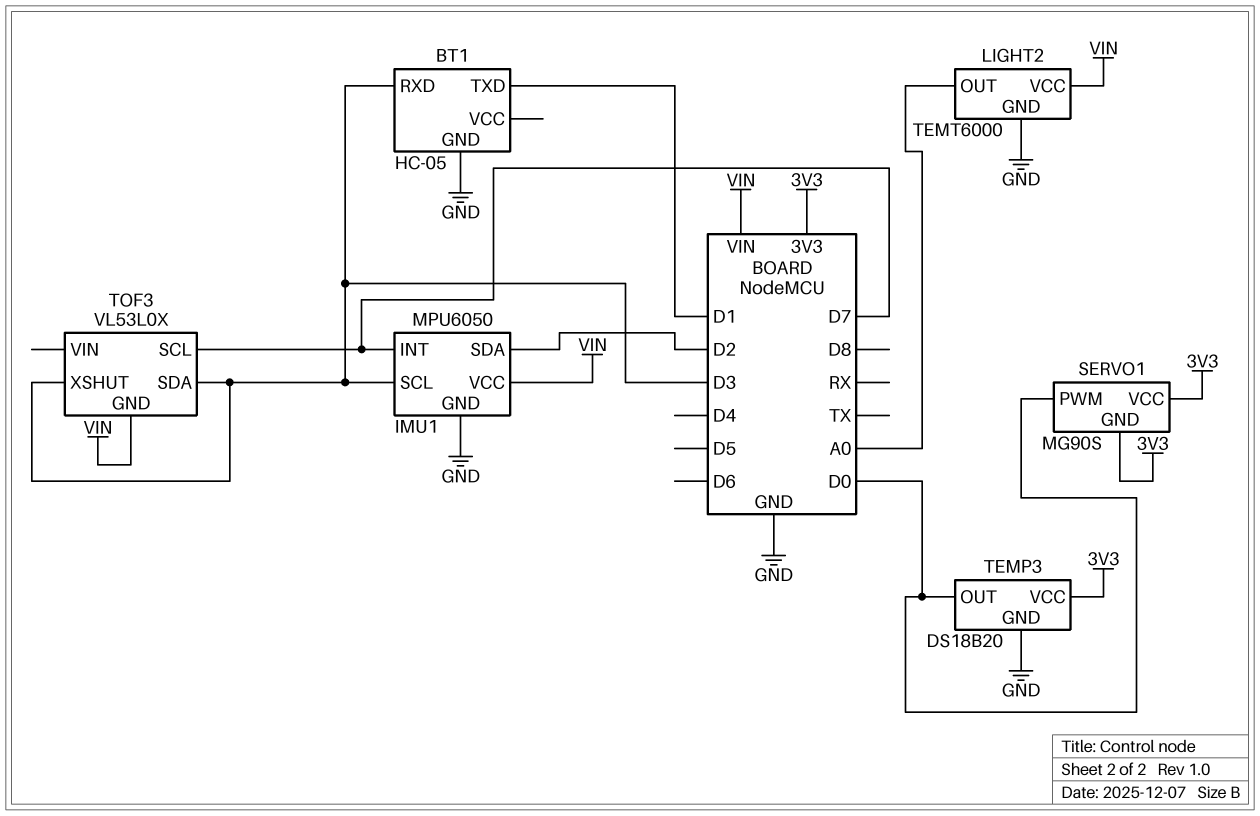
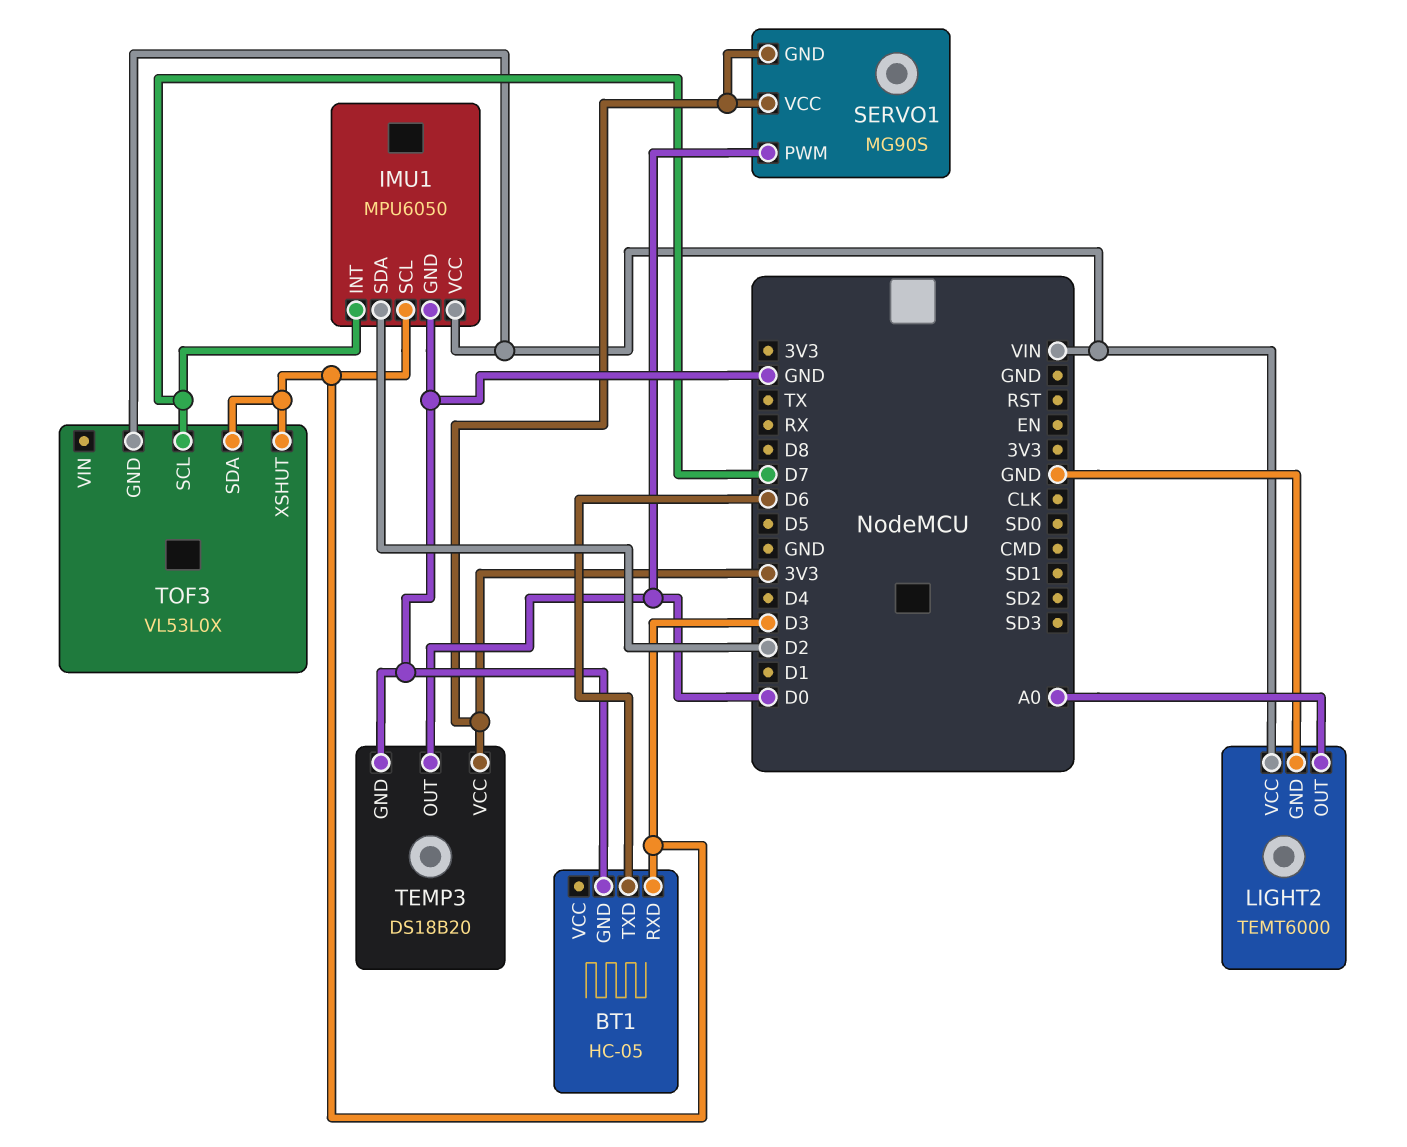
BT1 pin TXD: D1 -> D6

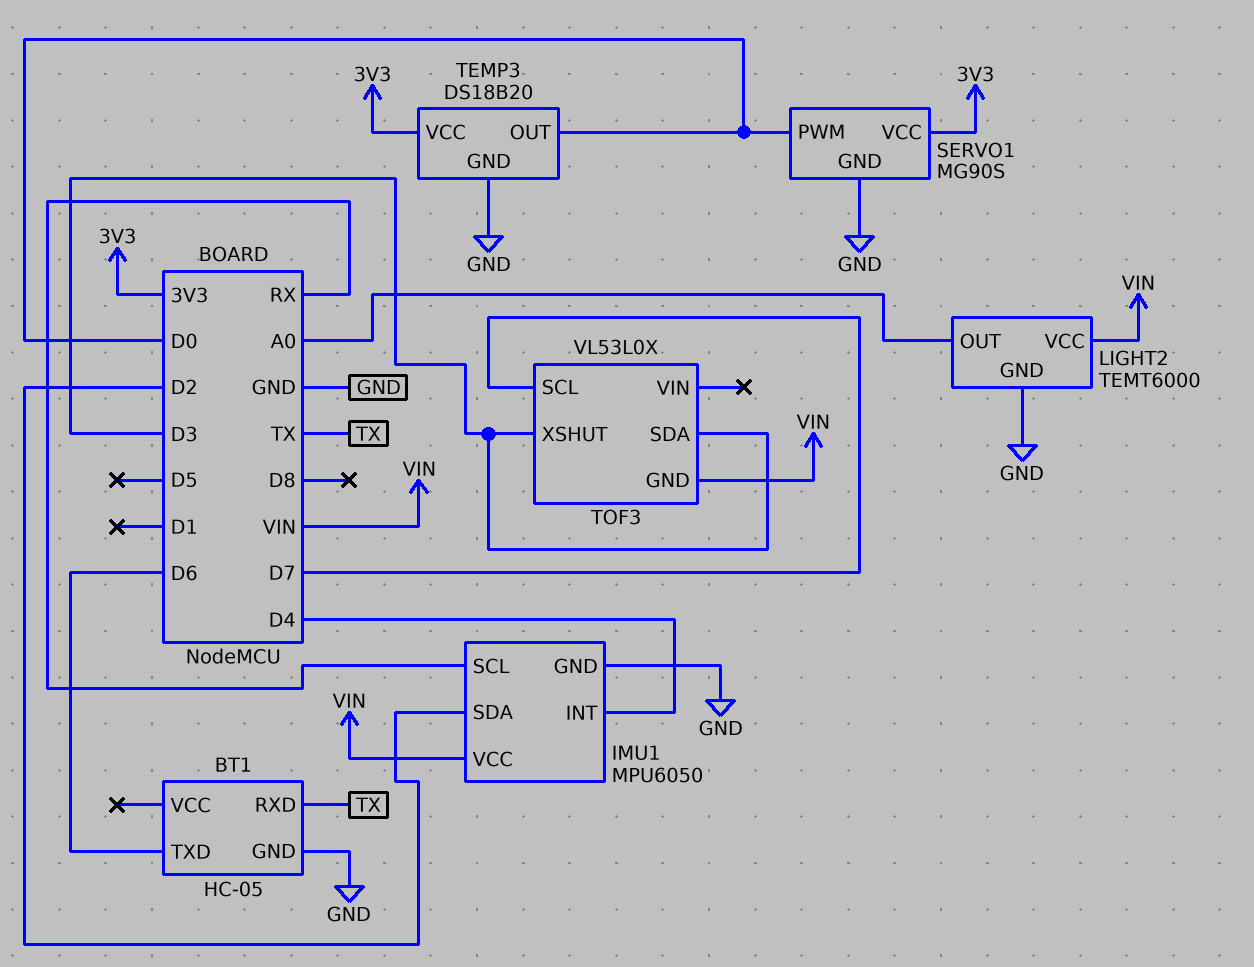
BT1 pin RXD: D3 -> TX
IMU1 pin INT: D7 -> D4
IMU1 pin SCL: D3 -> RX
SERVO1 pin GND: 3V3 -> GND

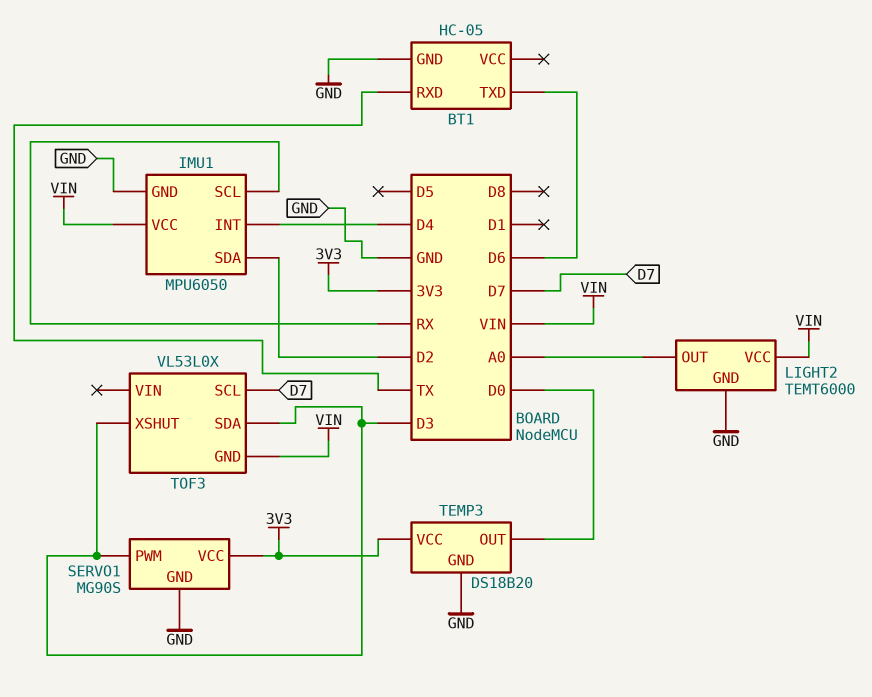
SERVO1 pin PWM: D0 -> D3

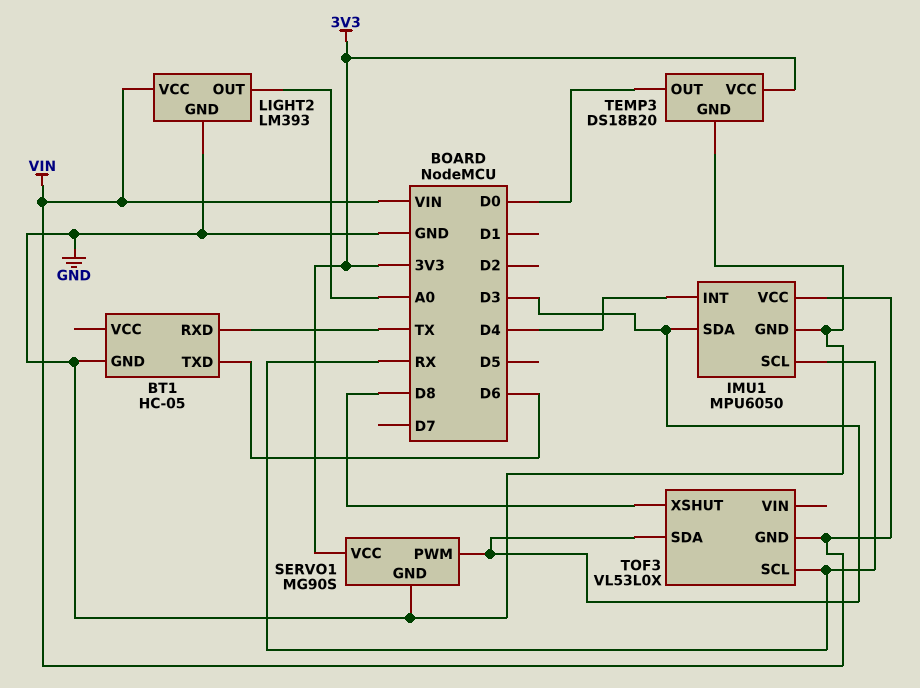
IMU1 pin SDA: D2 -> D3
LIGHT2: TEMT6000 -> LM393
TOF3 pin SCL: D7 -> RX
TOF3 pin XSHUT: D3 -> D8

